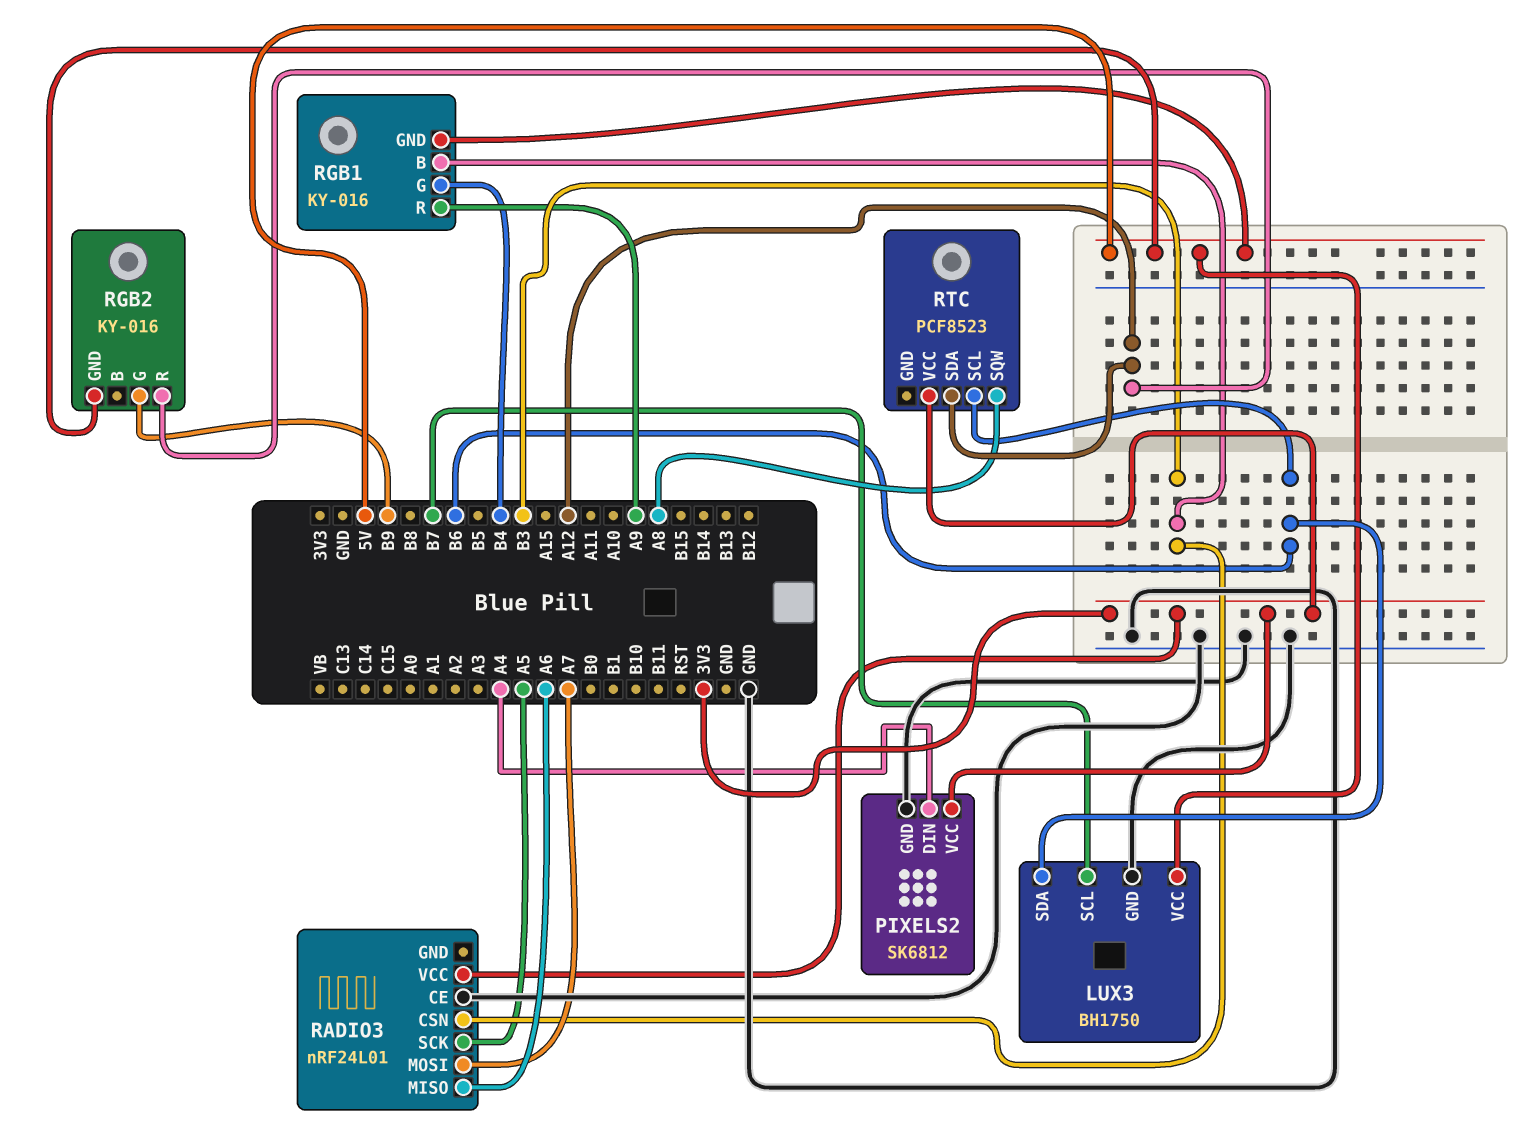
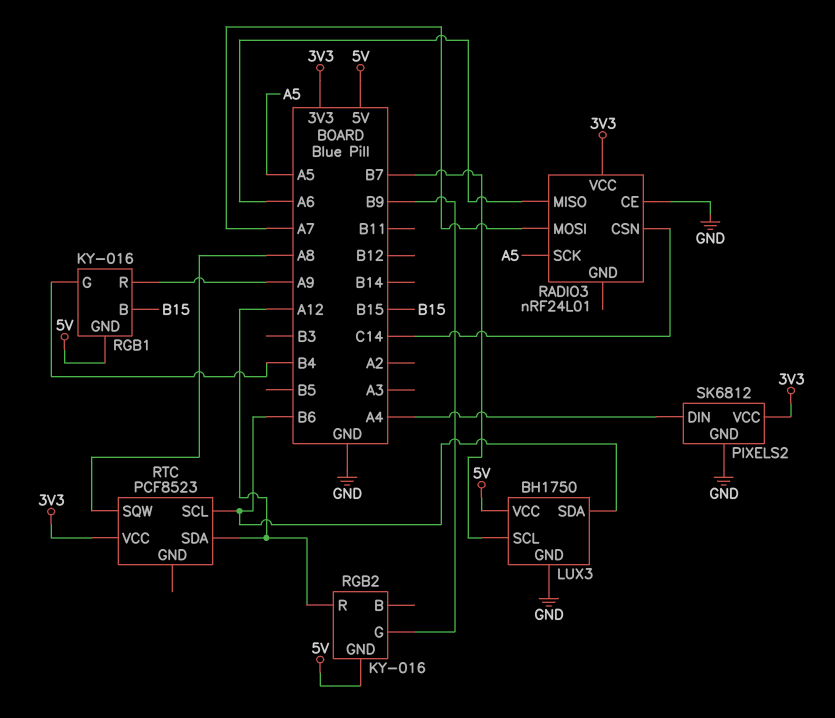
RADIO3 pin CSN: B3 -> C14
RGB1 pin B: B3 -> B15

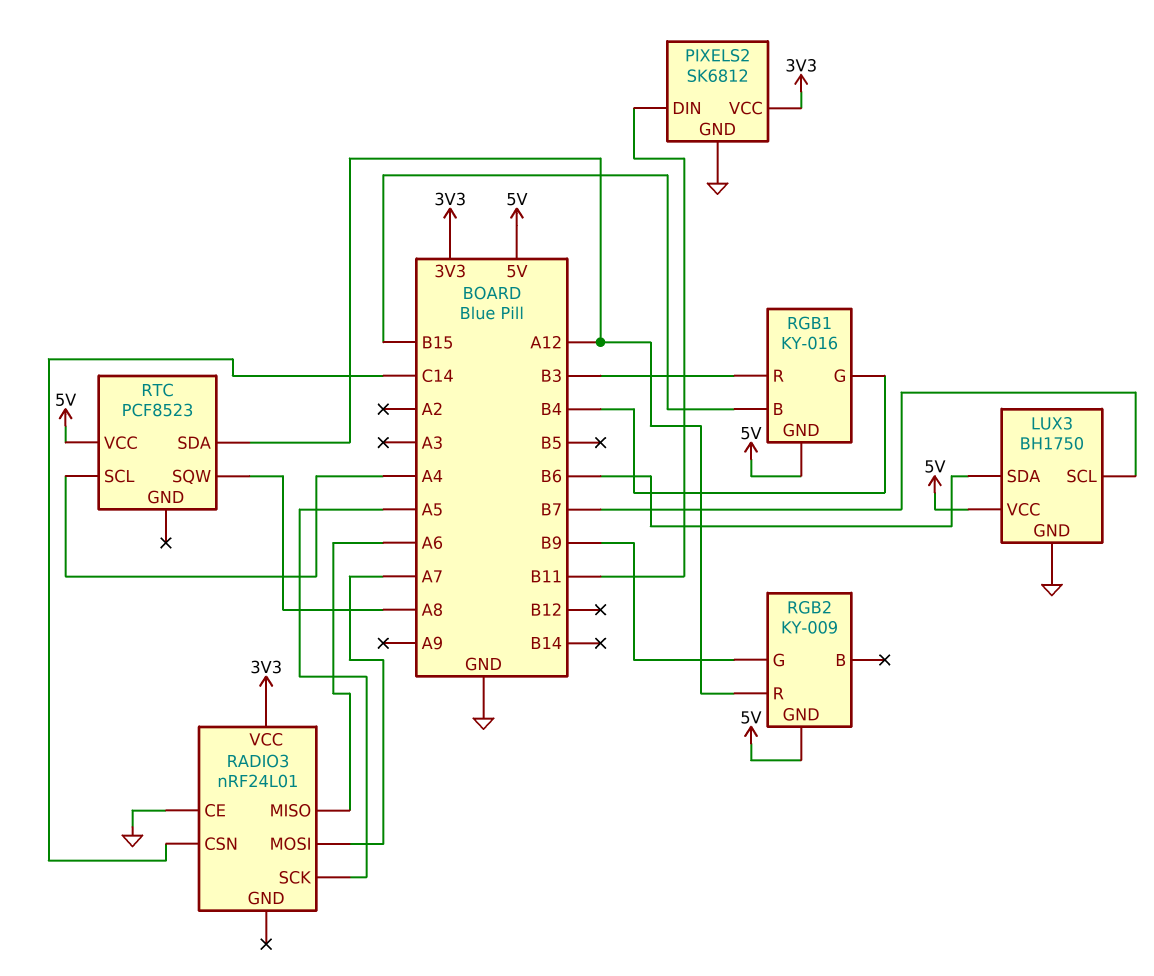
PIXELS2 pin DIN: A4 -> B11
RGB1 pin R: A9 -> B3
RGB2: KY-016 -> KY-009
RTC pin SCL: B6 -> A4
RTC pin VCC: 3V3 -> 5V

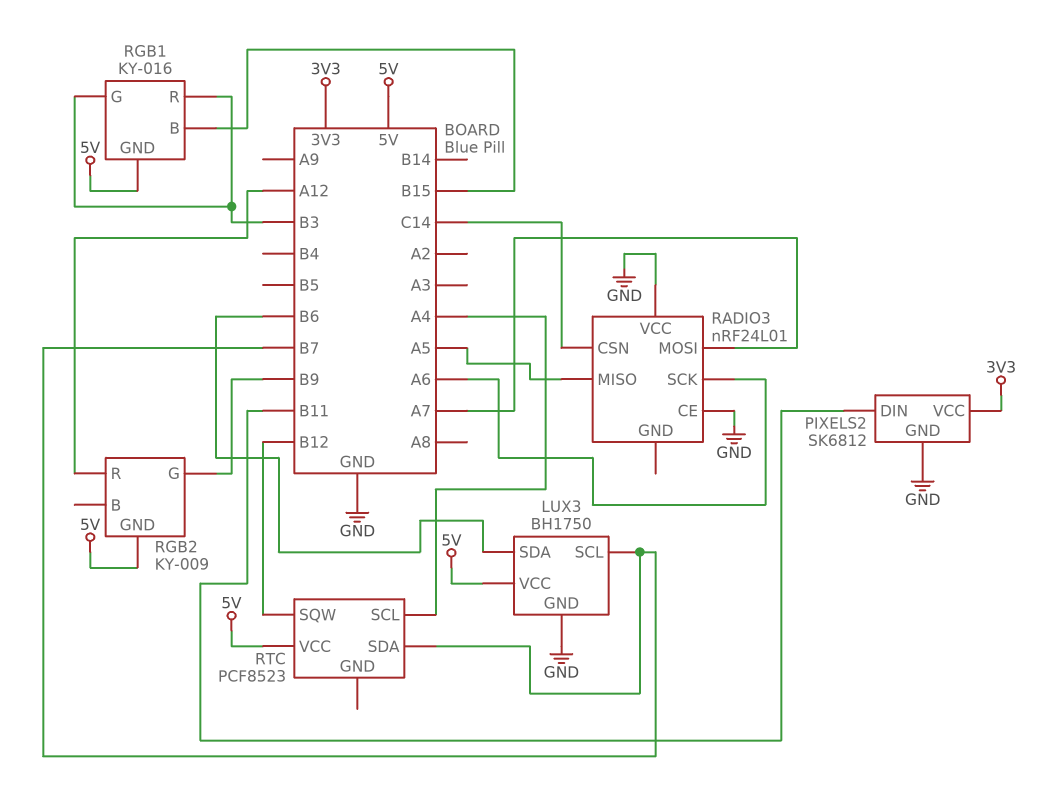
RADIO3 pin MISO: A6 -> A5
RADIO3 pin SCK: A5 -> A6
RADIO3 pin VCC: 3V3 -> GND
RGB1 pin G: B4 -> B3
RTC pin SDA: A12 -> B7
RTC pin SQW: A8 -> B12

